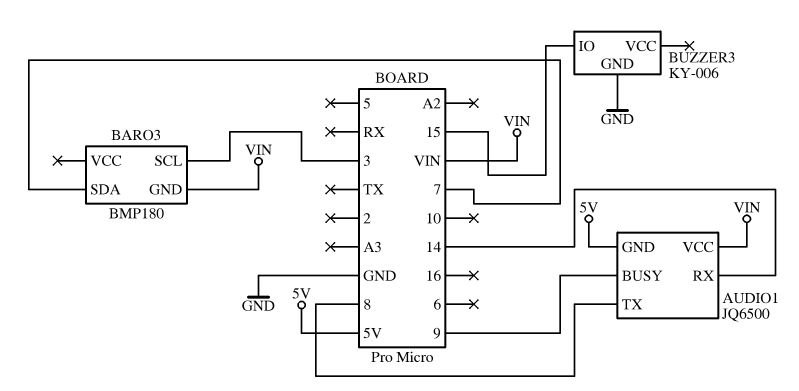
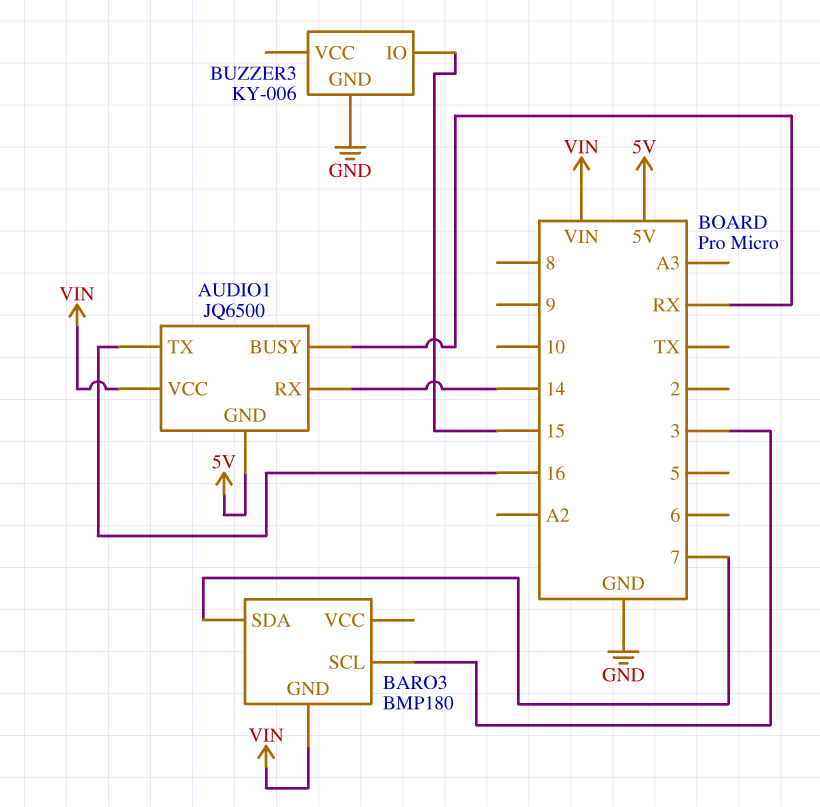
AUDIO1 pin BUSY: 9 -> RX
AUDIO1 pin TX: 8 -> 16

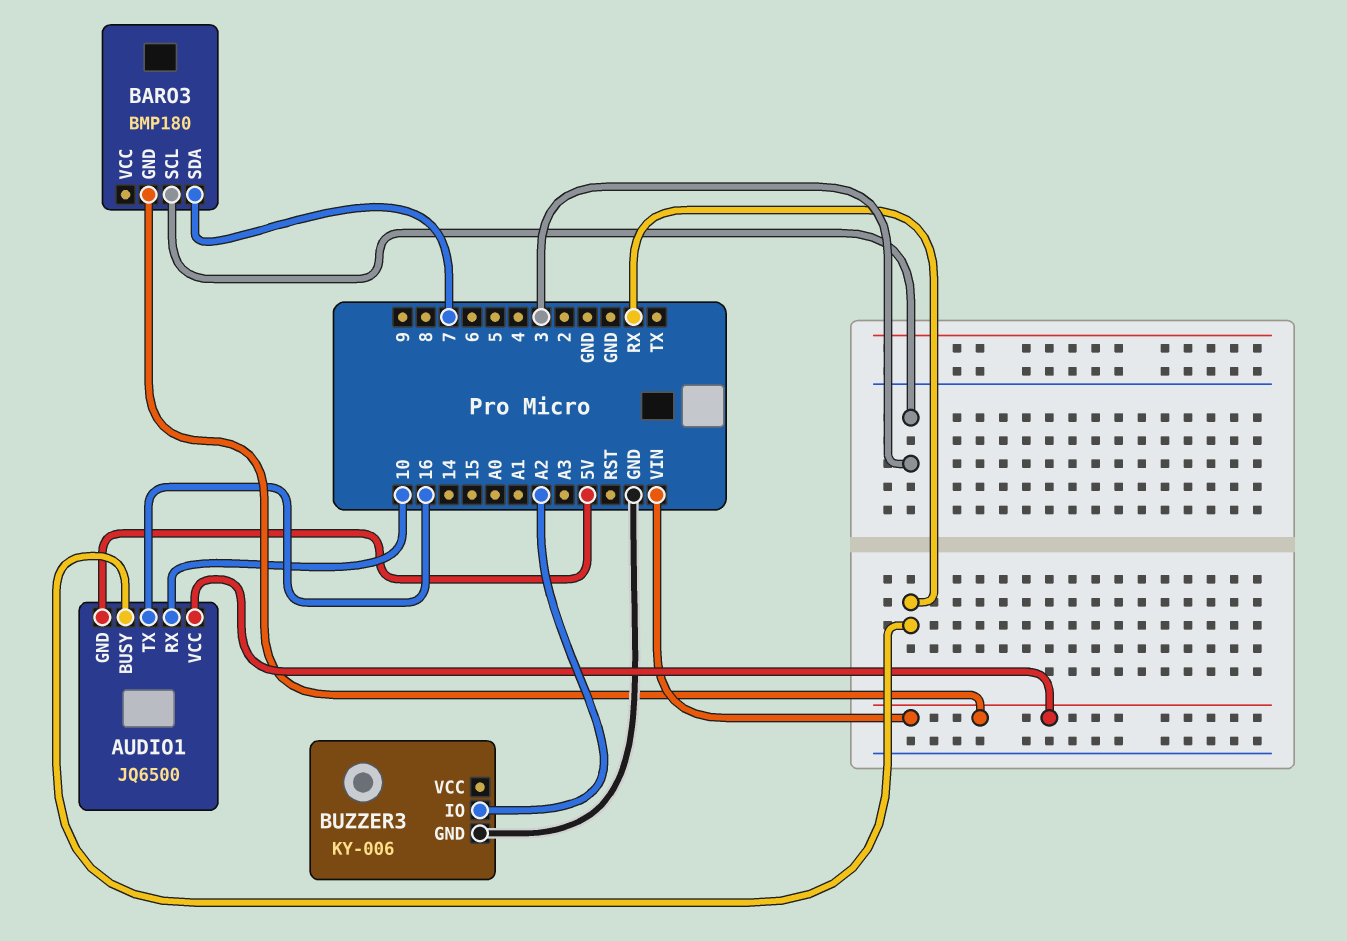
AUDIO1 pin RX: 14 -> 10
BUZZER3 pin IO: 15 -> A2

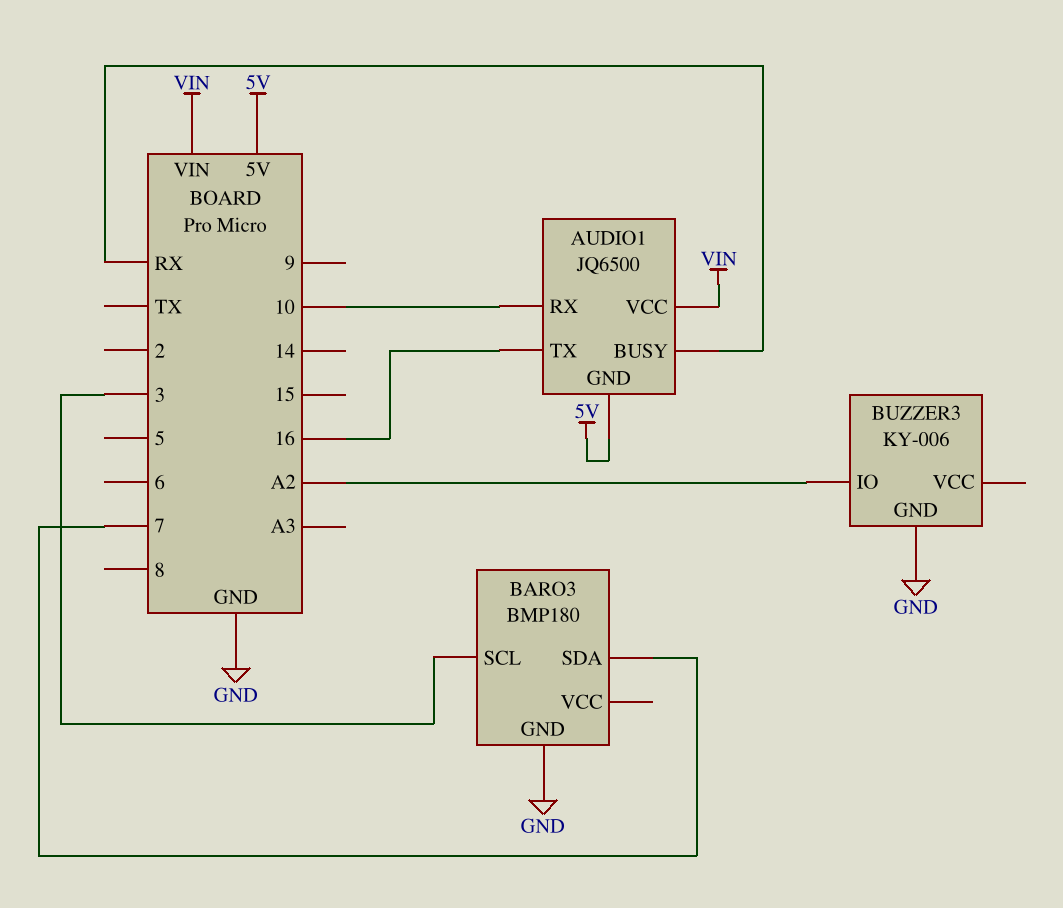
BARO3 pin GND: VIN -> GND

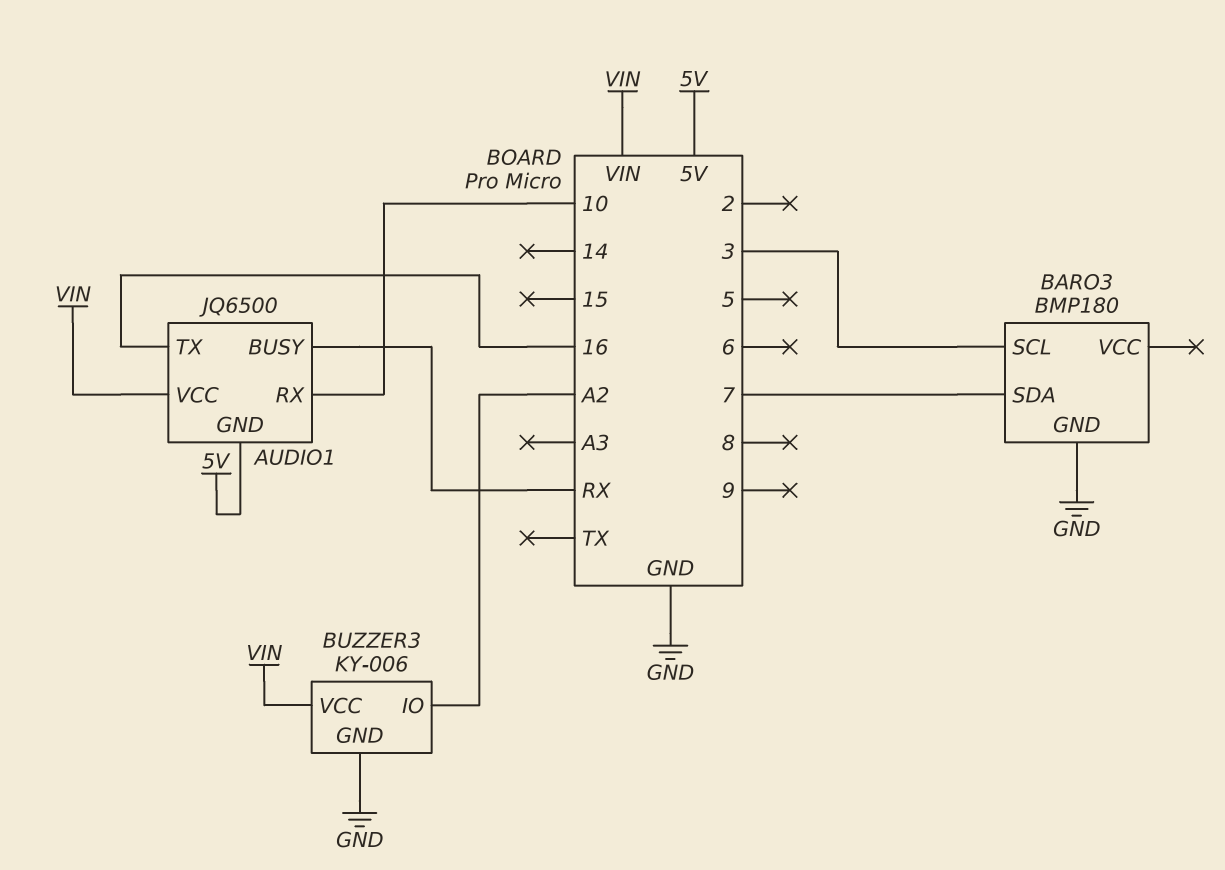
BUZZER3 pin VCC: none -> VIN

